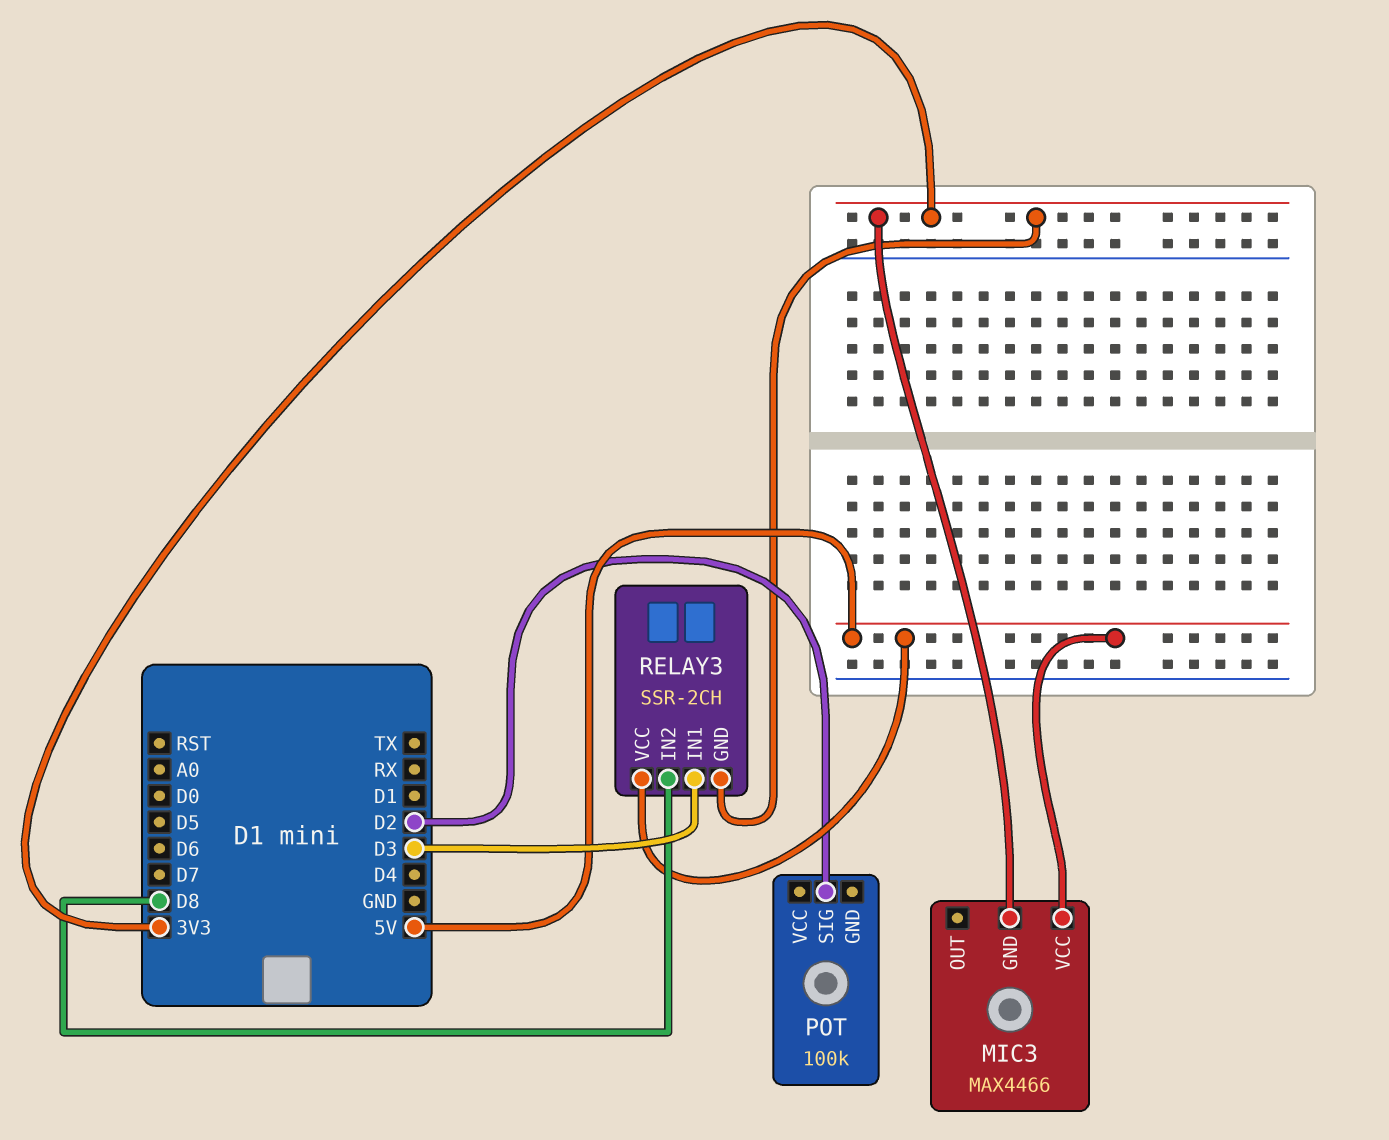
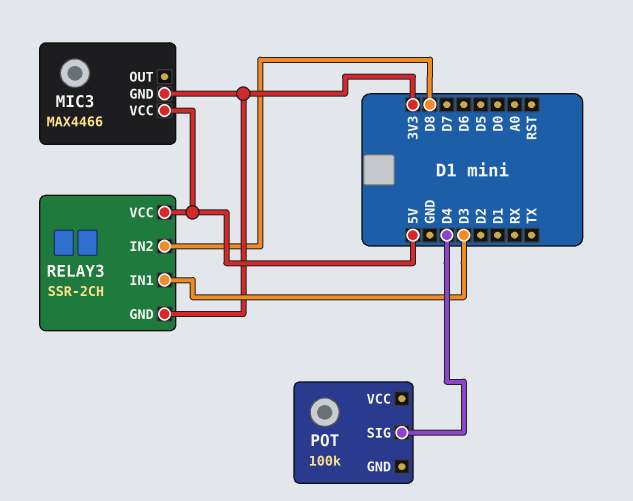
POT pin SIG: D2 -> D4

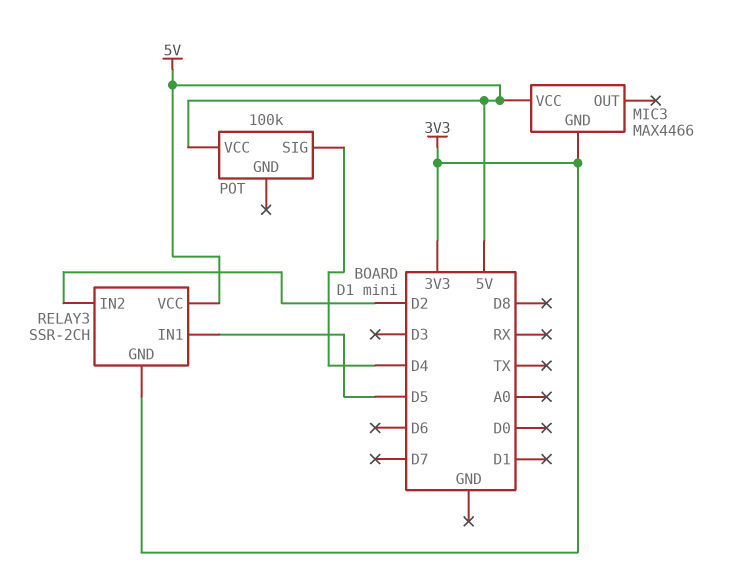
POT pin VCC: none -> 5V
RELAY3 pin IN1: D3 -> D5
RELAY3 pin IN2: D8 -> D2

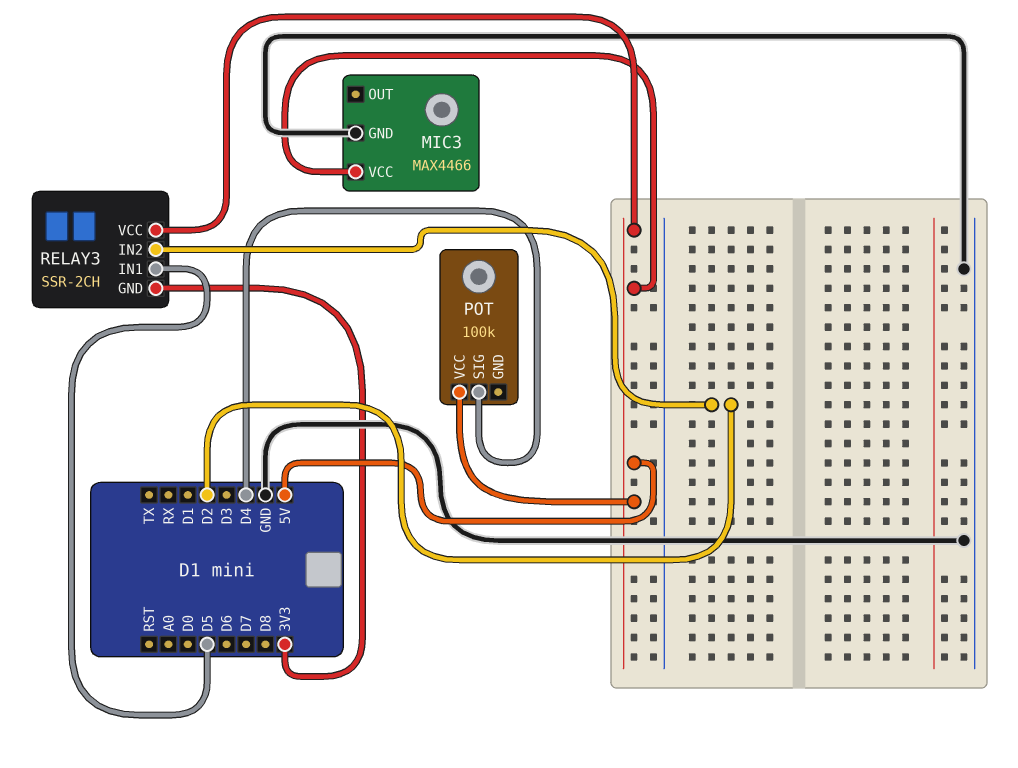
MIC3 pin GND: 3V3 -> GND

